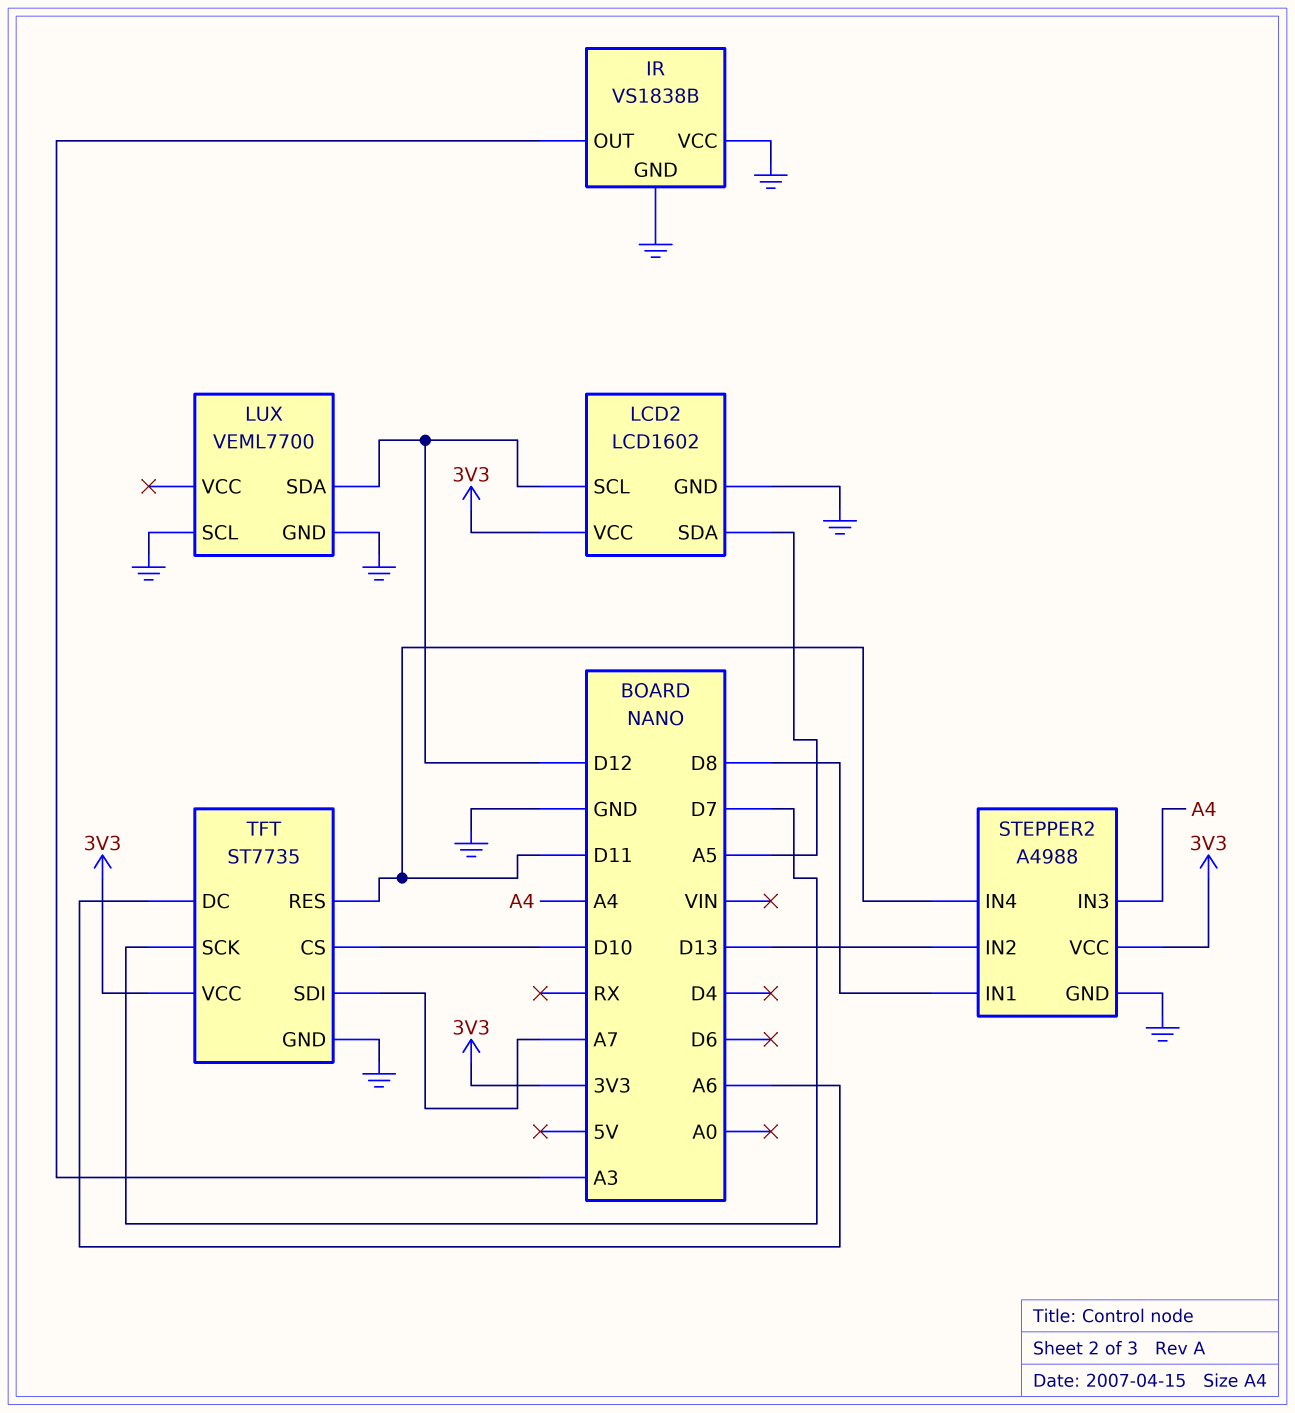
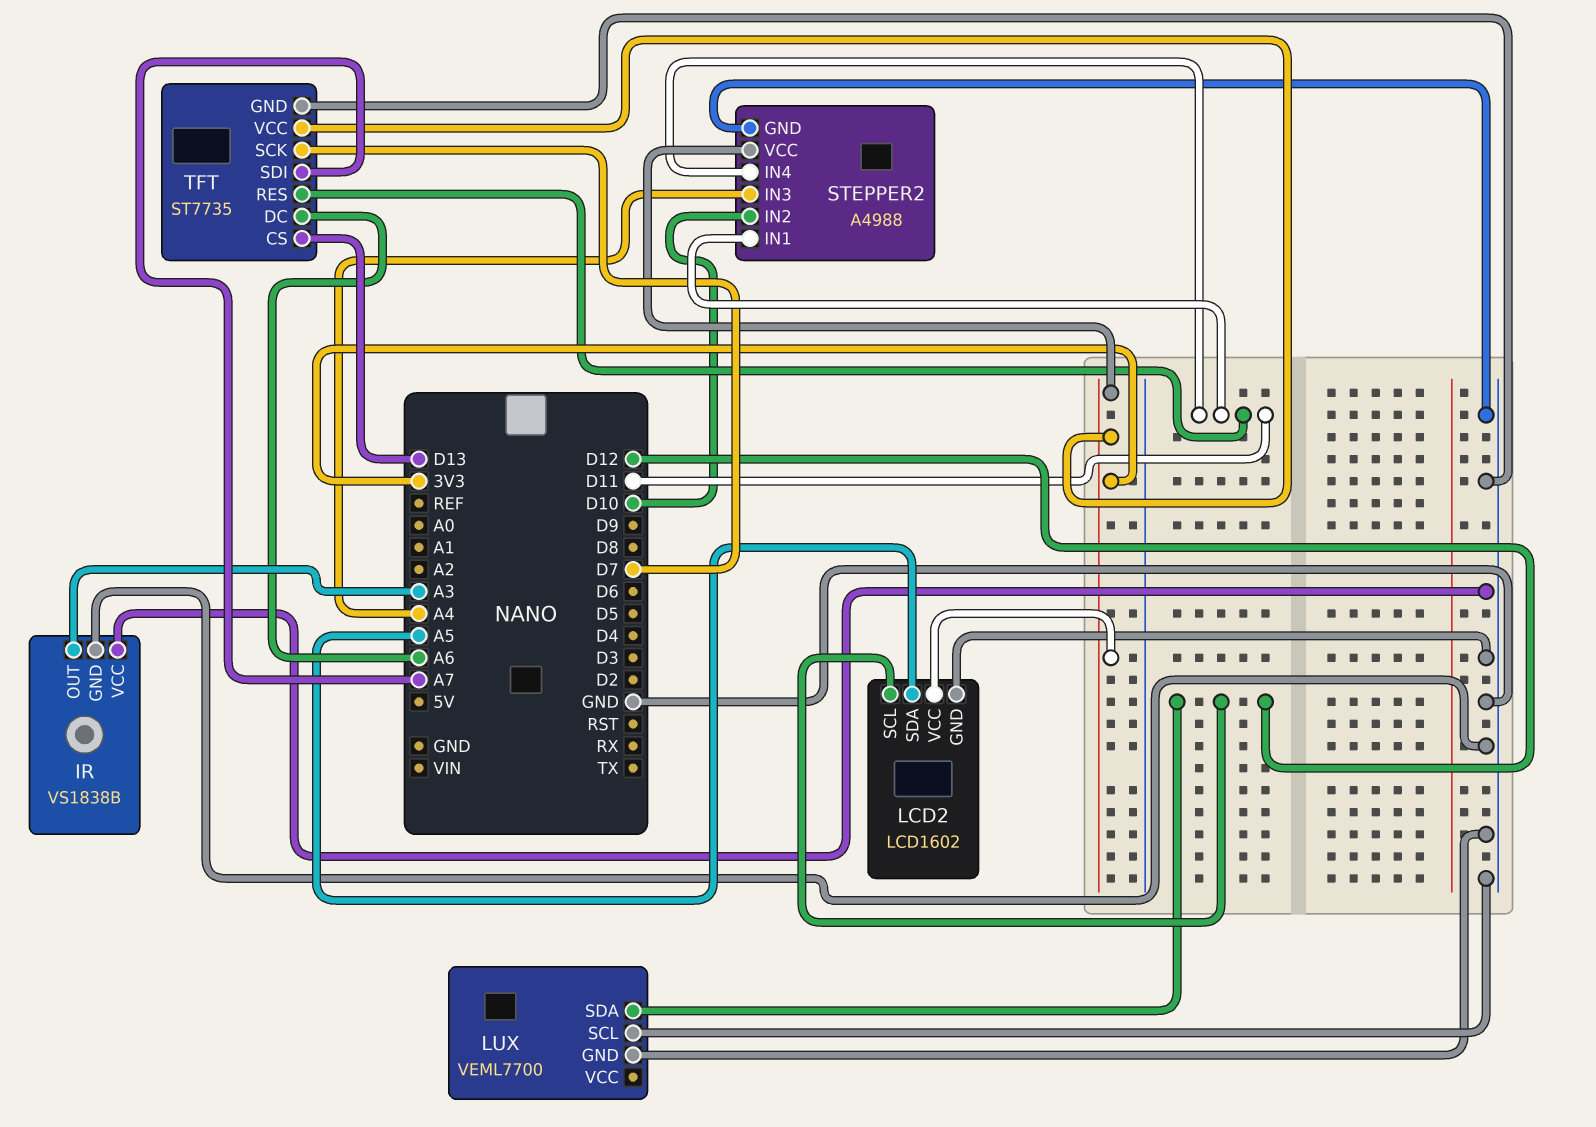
STEPPER2 pin IN1: D8 -> D11
STEPPER2 pin IN2: D13 -> D10
TFT pin CS: D10 -> D13

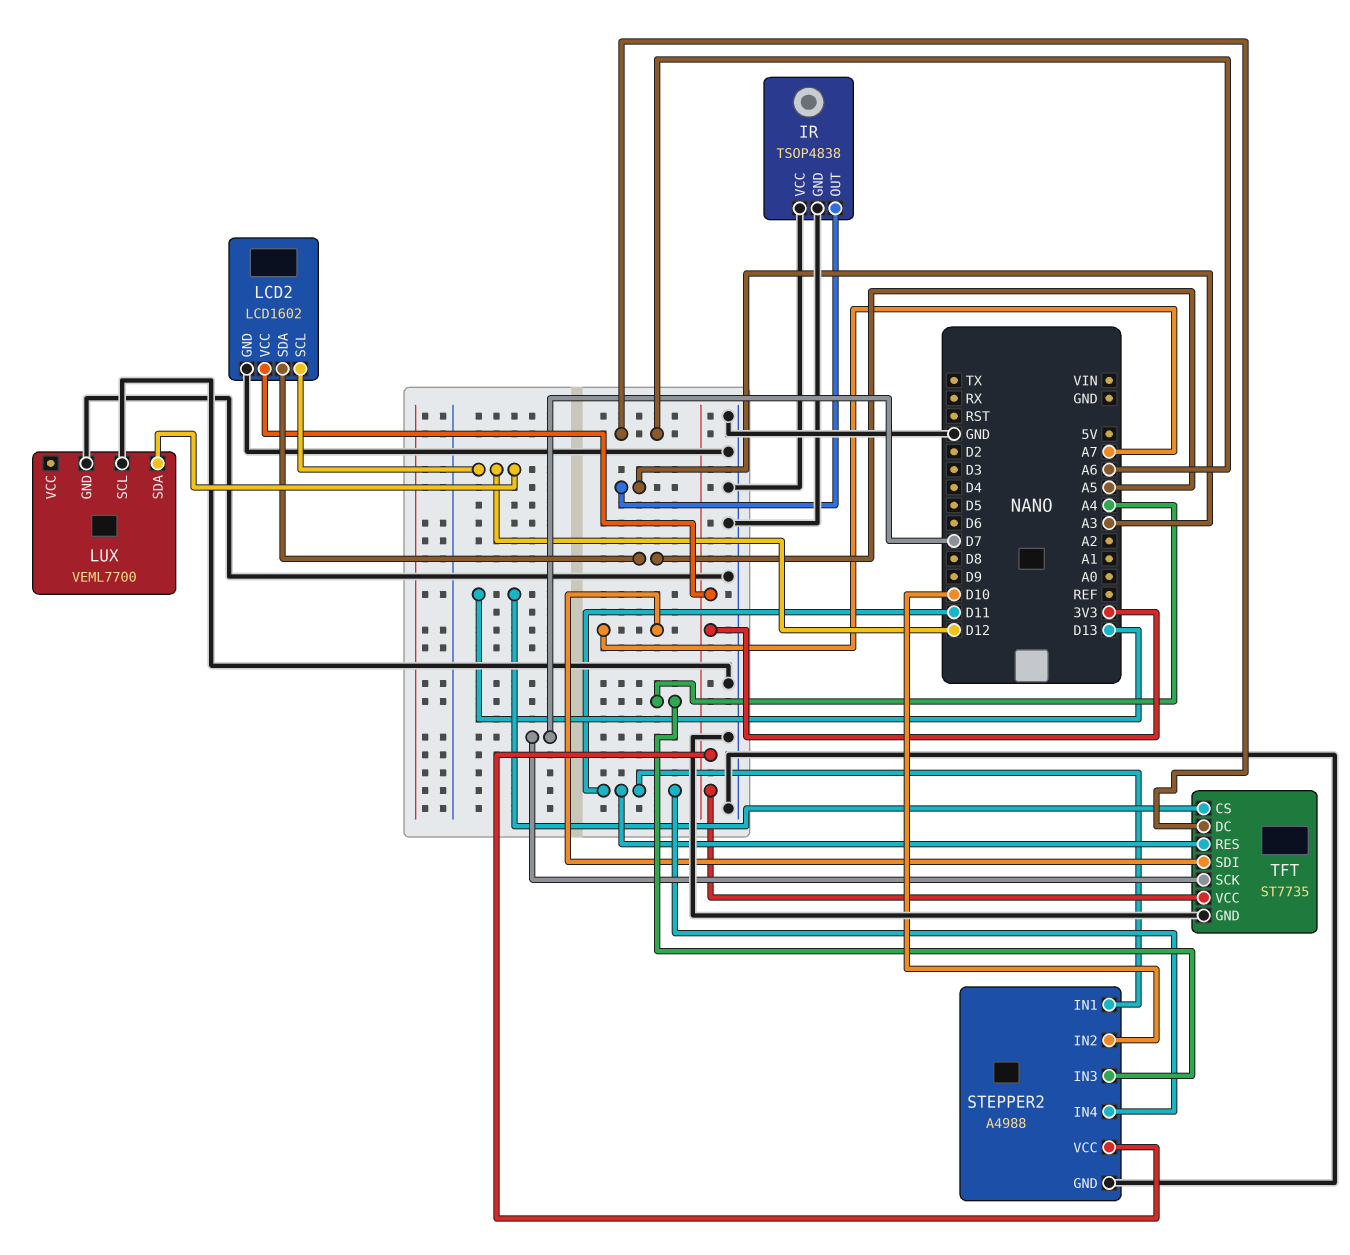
IR: VS1838B -> TSOP4838

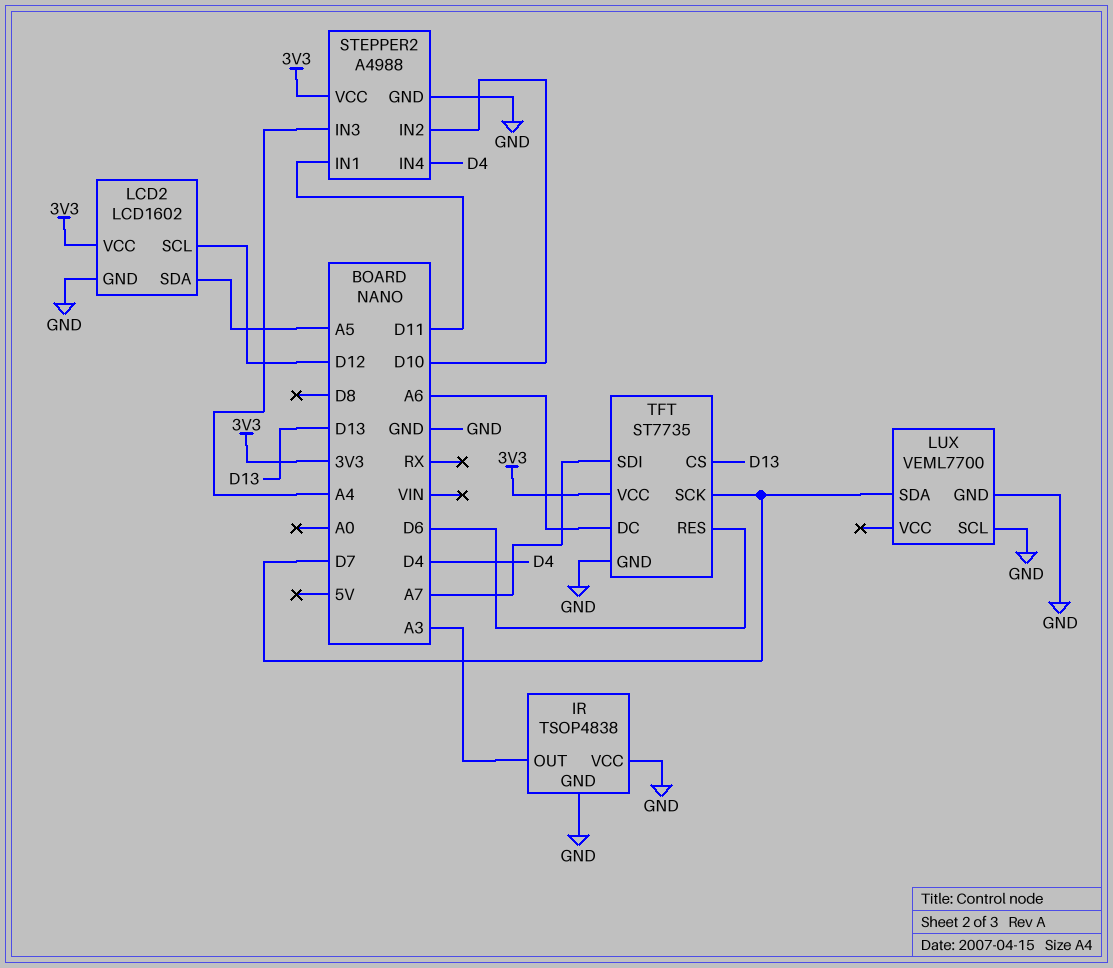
LUX pin SDA: D12 -> D7
STEPPER2 pin IN4: D11 -> D4
TFT pin RES: D11 -> D6

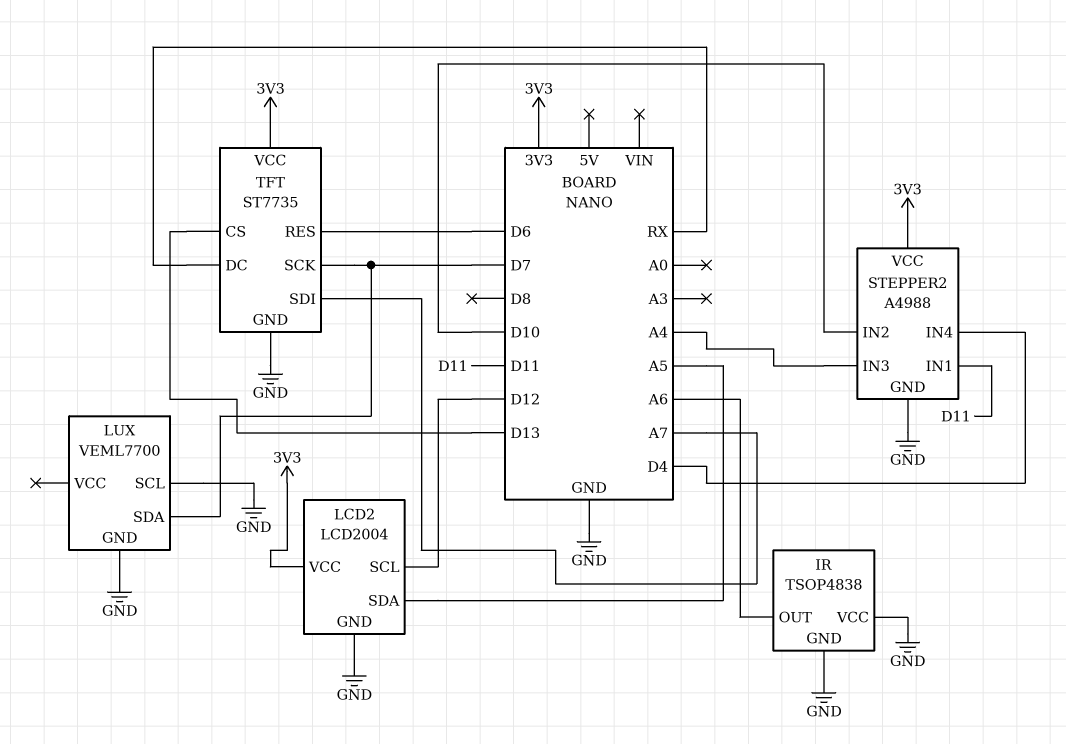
IR pin OUT: A3 -> A6
LCD2: LCD1602 -> LCD2004
TFT pin DC: A6 -> RX

